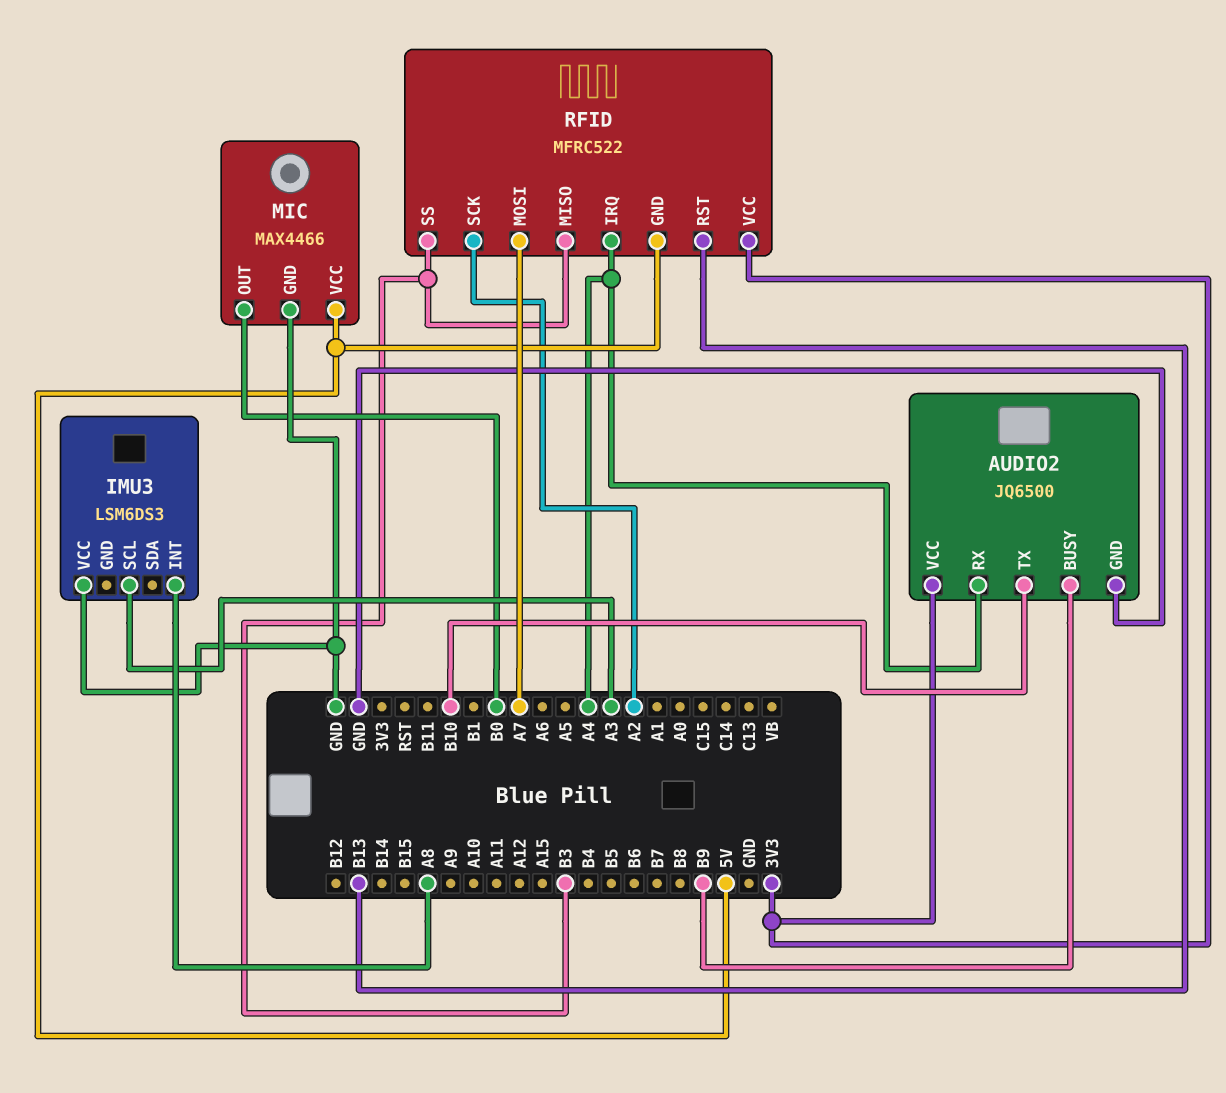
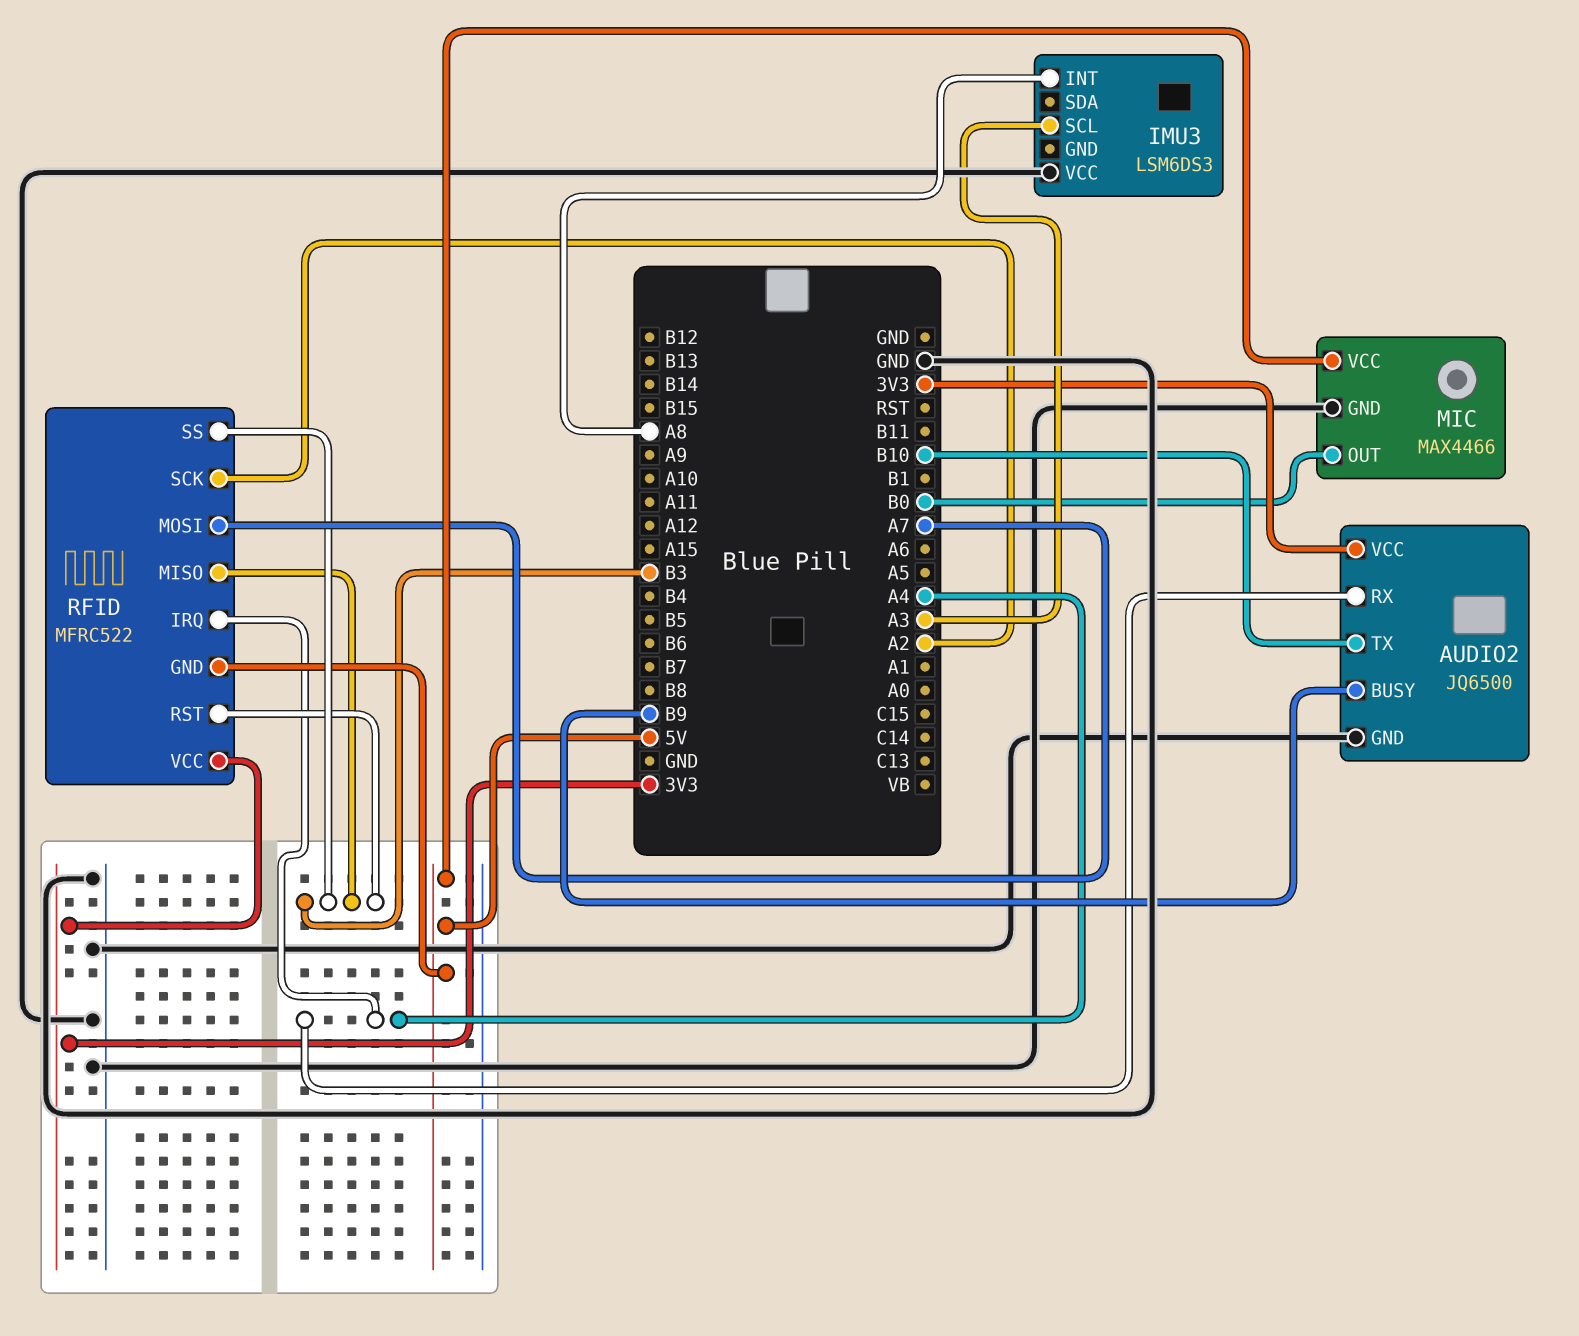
RFID pin RST: B13 -> B3

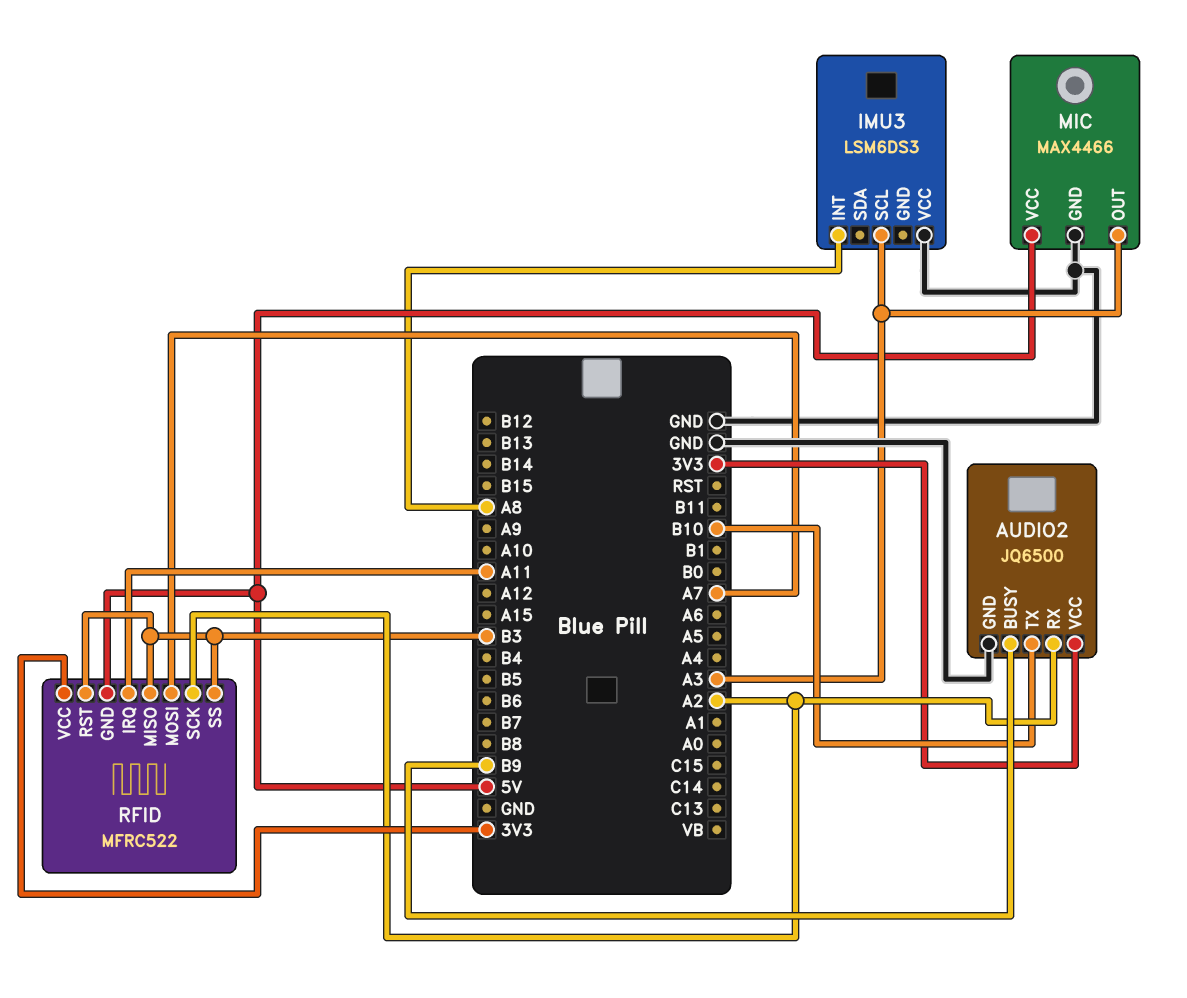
AUDIO2 pin RX: A4 -> A2
MIC pin OUT: B0 -> A3
RFID pin IRQ: A4 -> A11

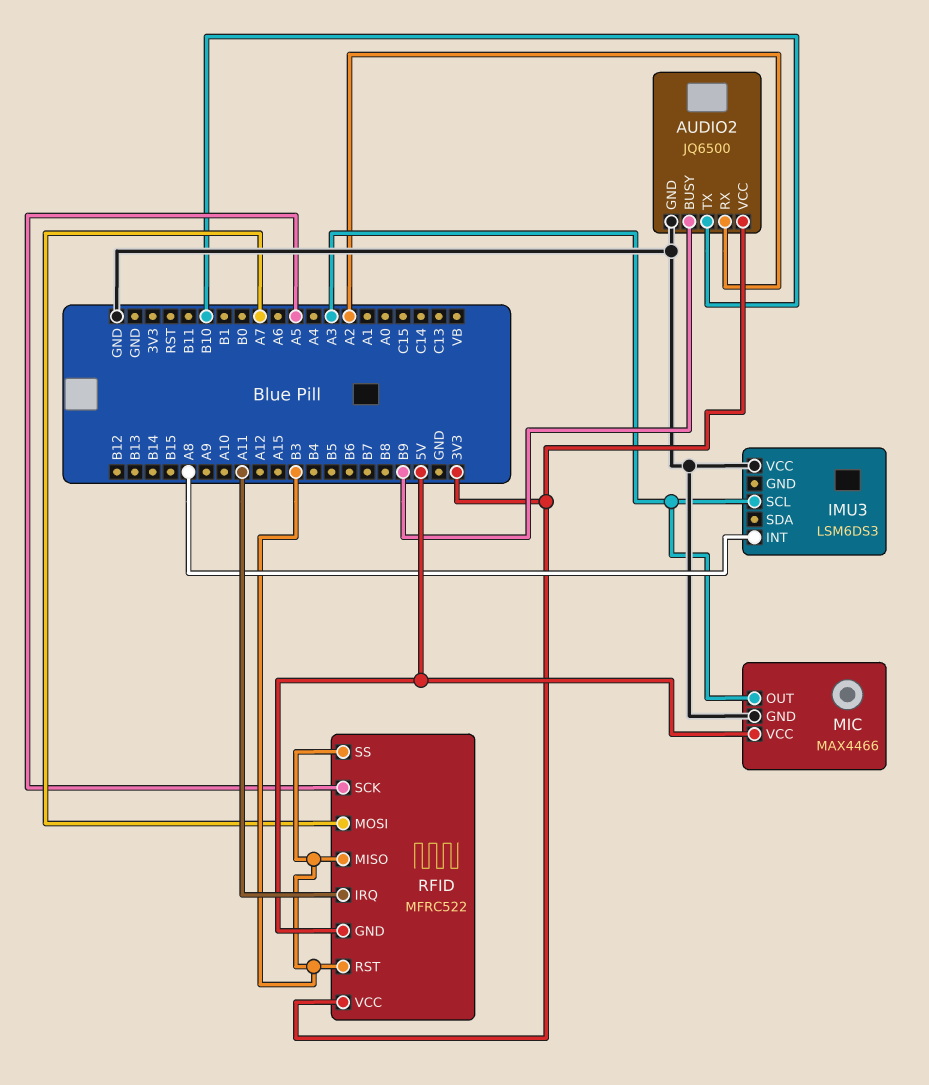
RFID pin SCK: A2 -> A5

